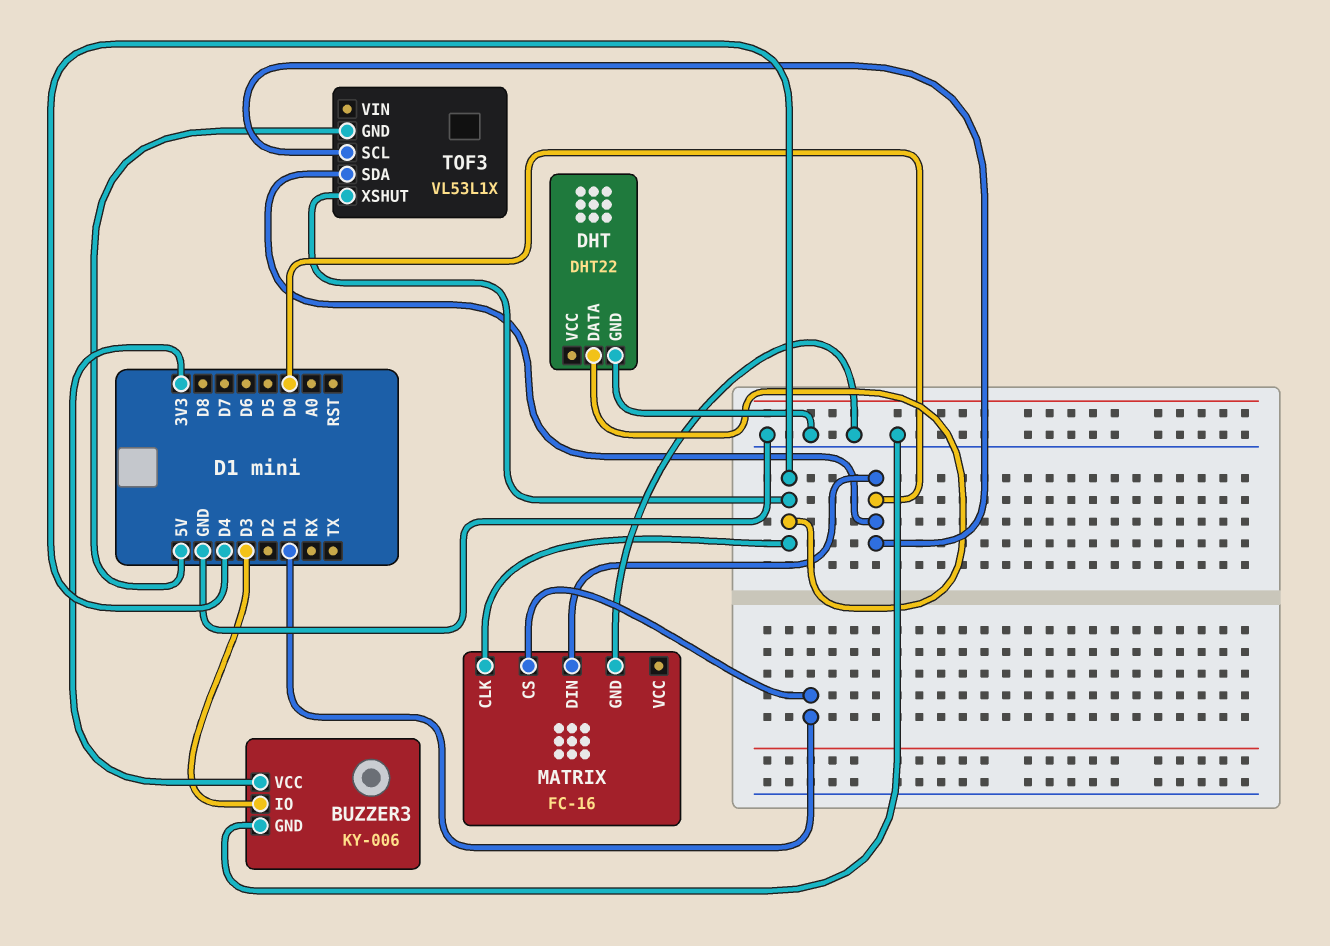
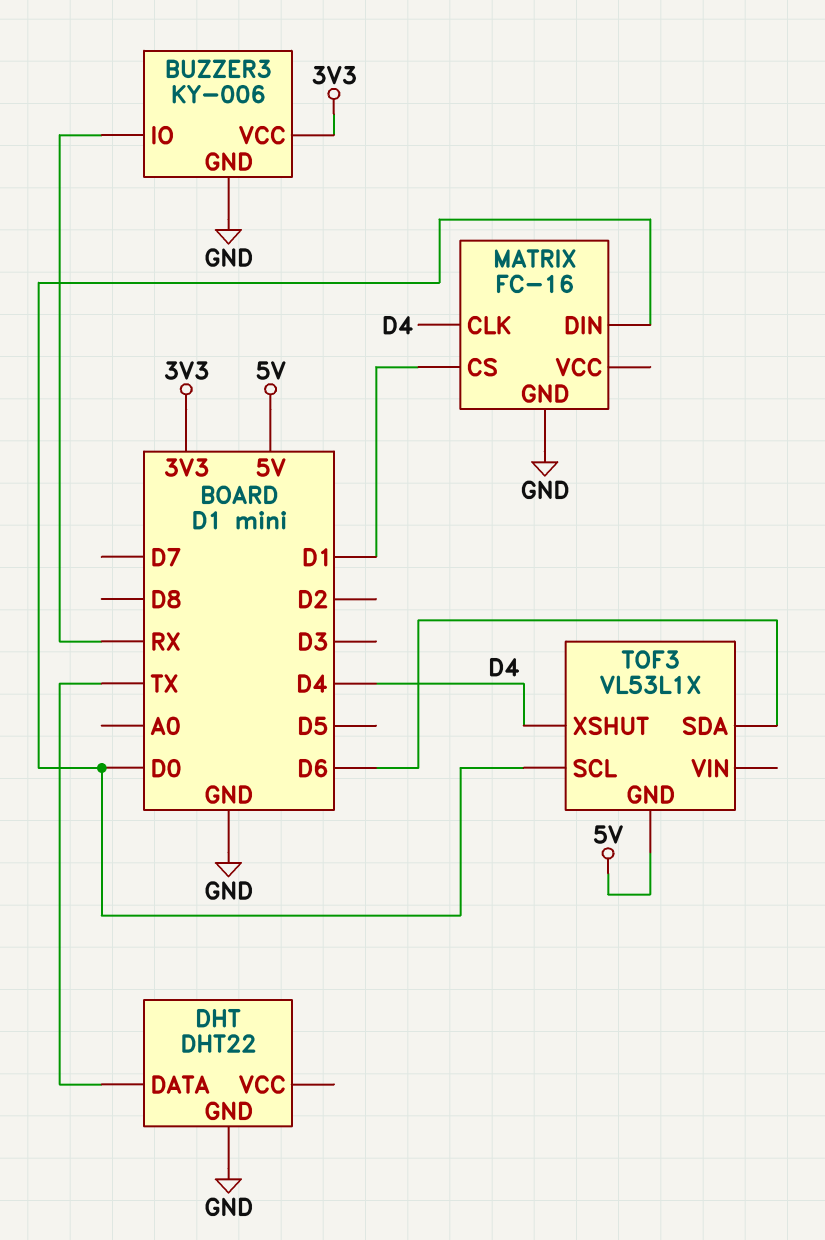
BUZZER3 pin IO: D3 -> RX
DHT pin DATA: D4 -> TX
TOF3 pin SDA: D0 -> D6

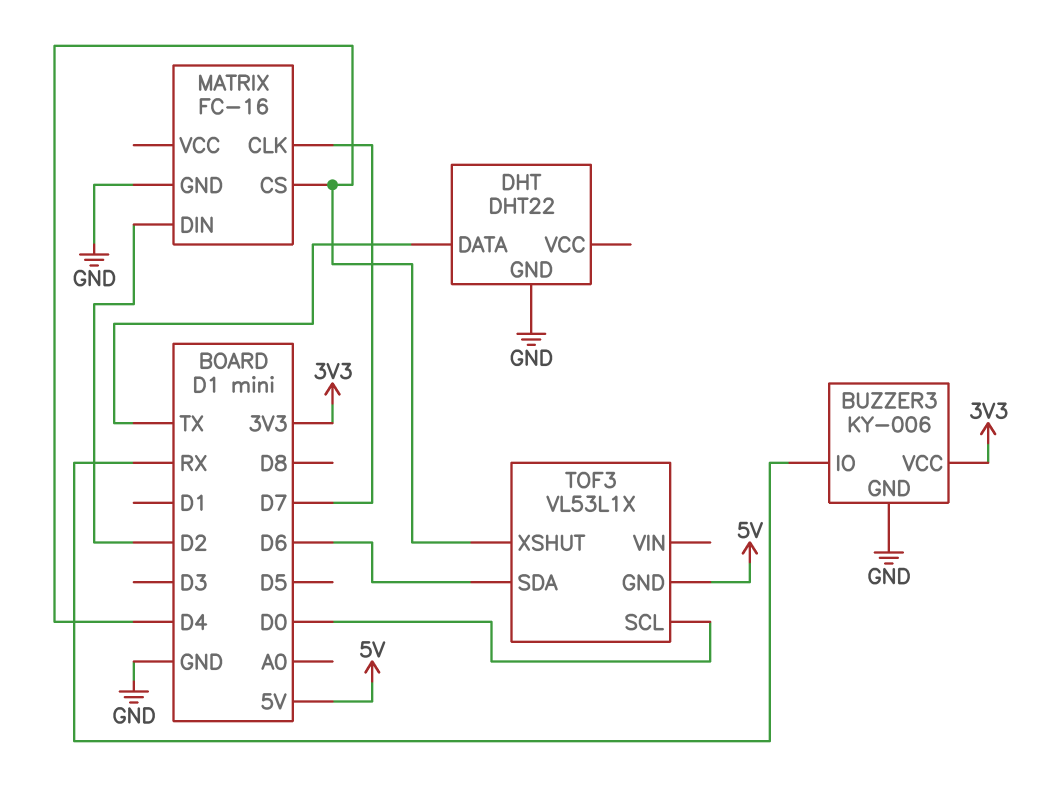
MATRIX pin CLK: D4 -> D7
MATRIX pin CS: D1 -> D4
MATRIX pin DIN: D0 -> D2

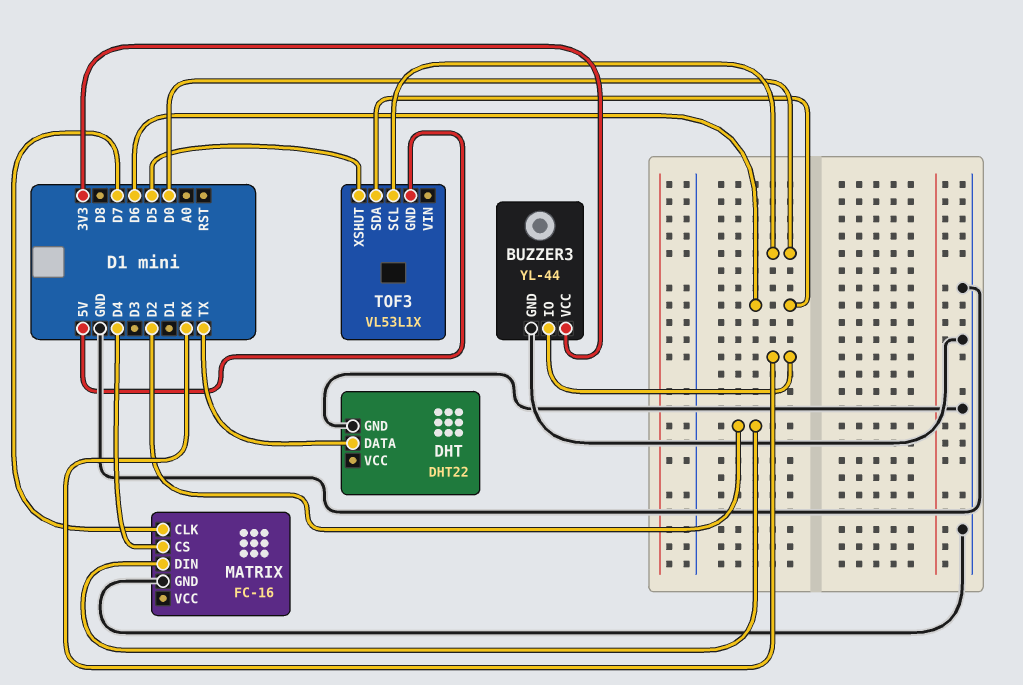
BUZZER3: KY-006 -> YL-44
TOF3 pin XSHUT: D4 -> D5

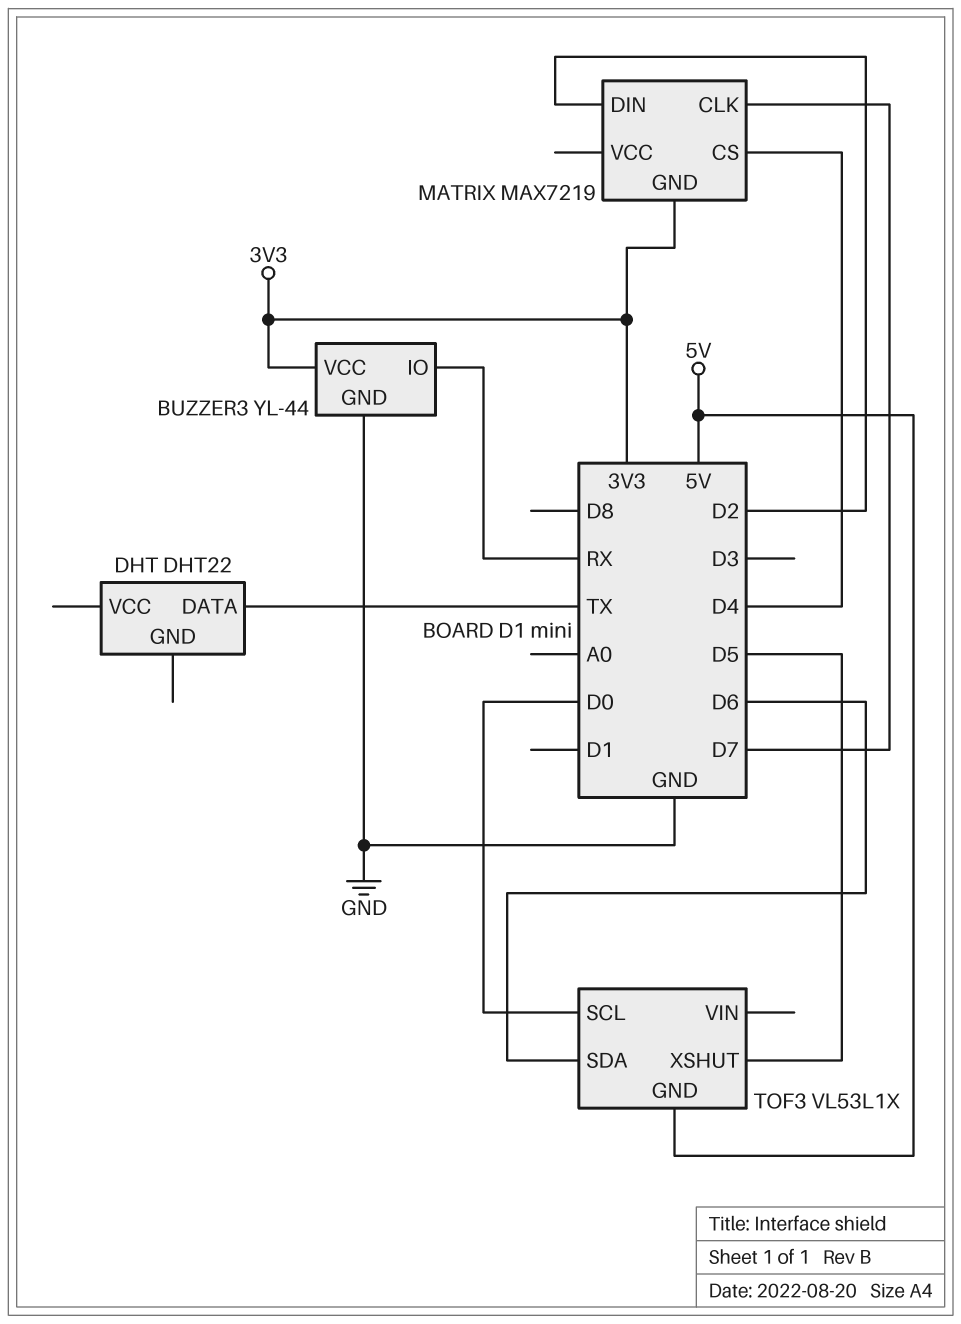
DHT pin GND: GND -> none
MATRIX: FC-16 -> MAX7219
MATRIX pin GND: GND -> 3V3

